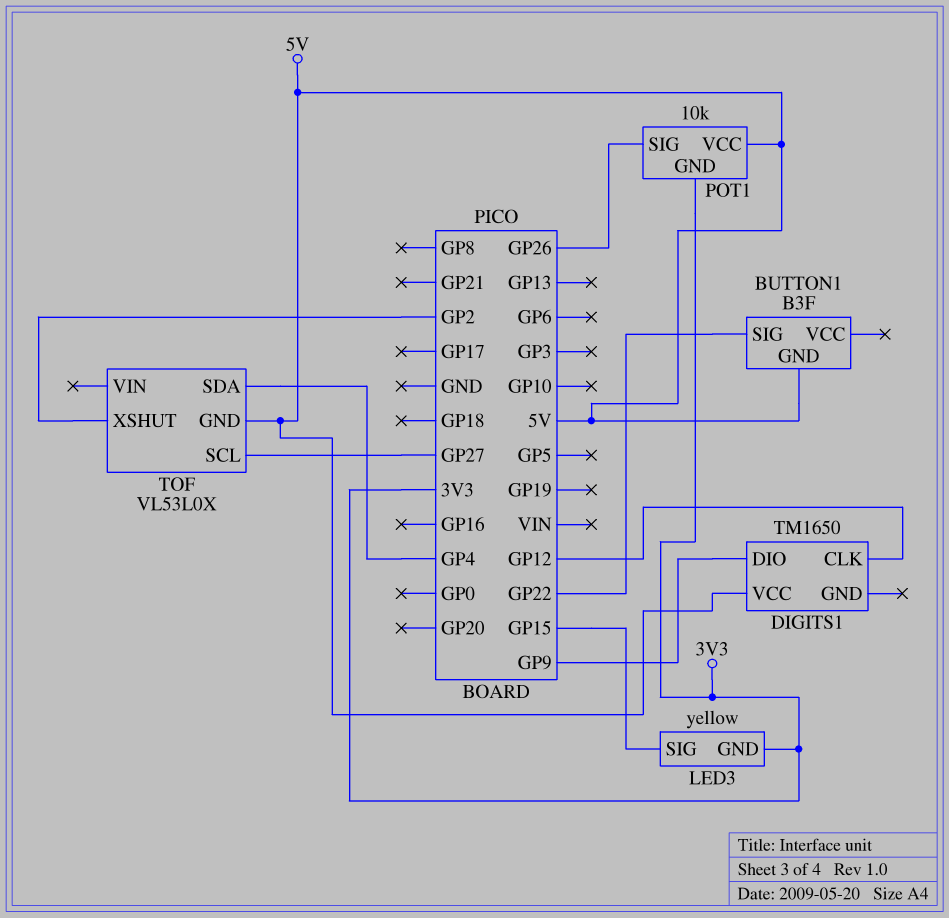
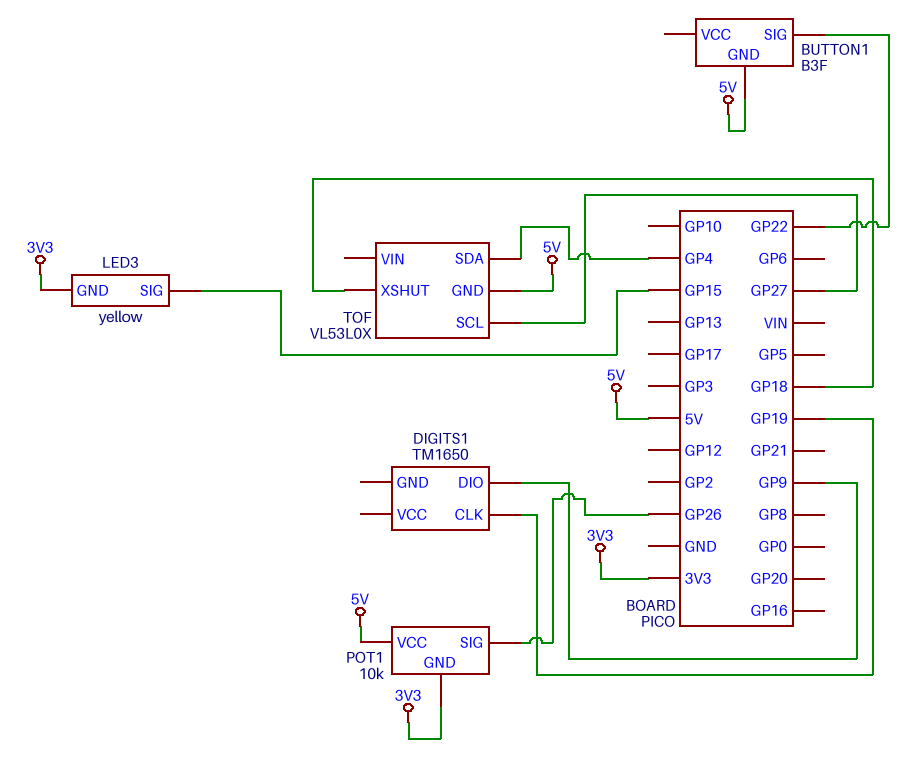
DIGITS1 pin CLK: GP12 -> GP19
DIGITS1 pin VCC: 5V -> none
TOF pin XSHUT: GP2 -> GP18

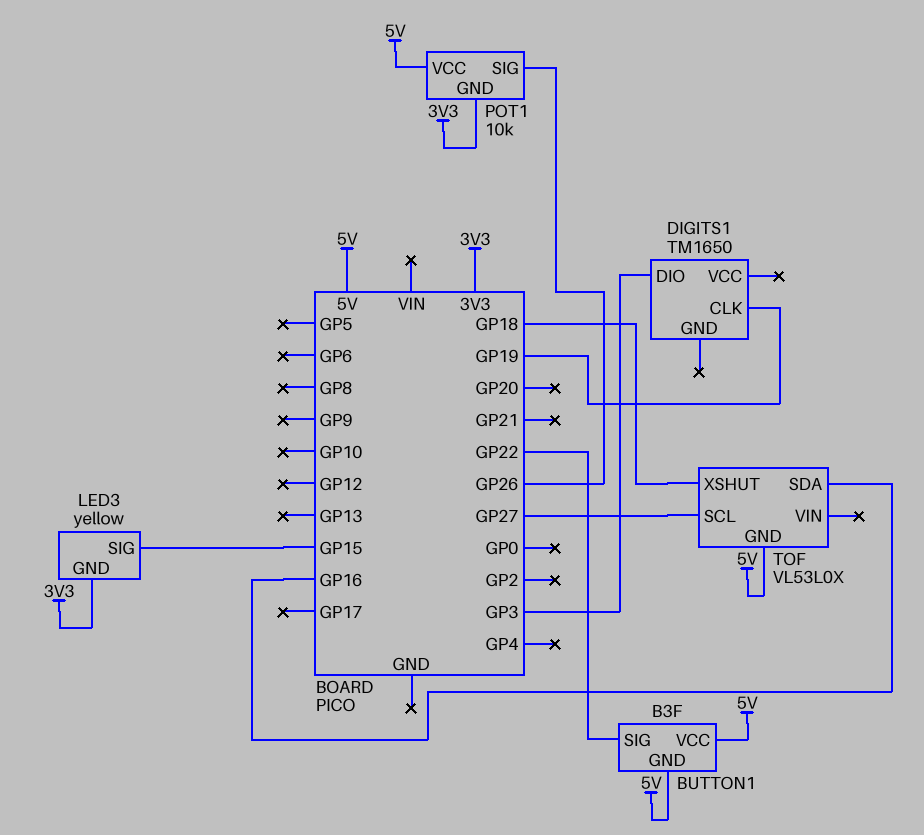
BUTTON1 pin VCC: none -> 5V
DIGITS1 pin DIO: GP9 -> GP3
TOF pin SDA: GP4 -> GP16

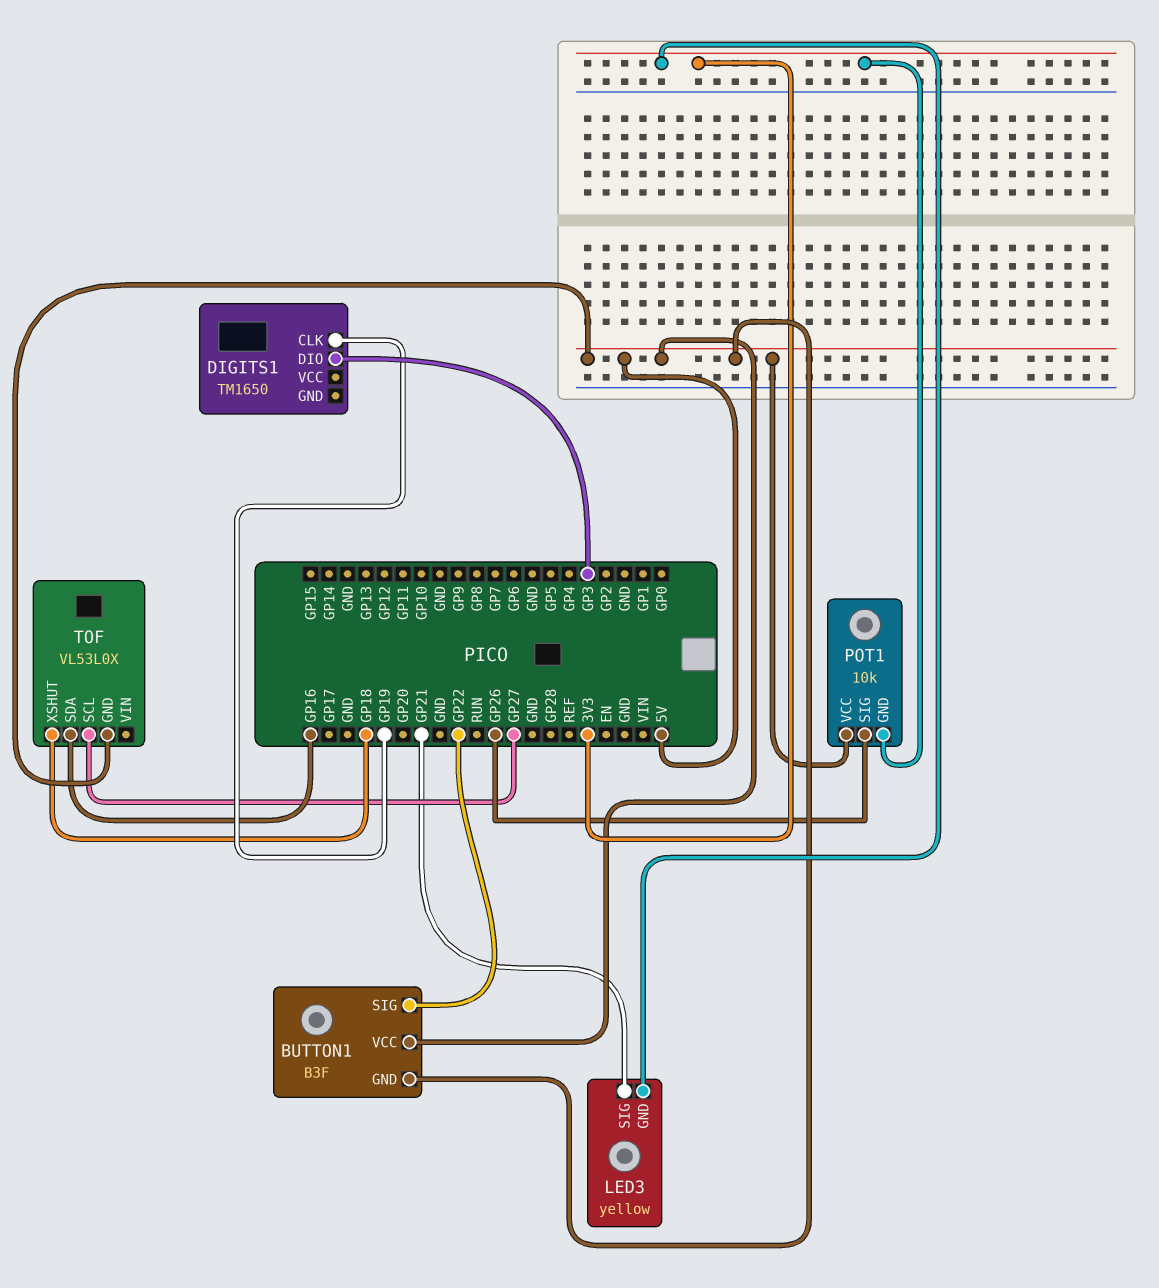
LED3 pin SIG: GP15 -> GP21

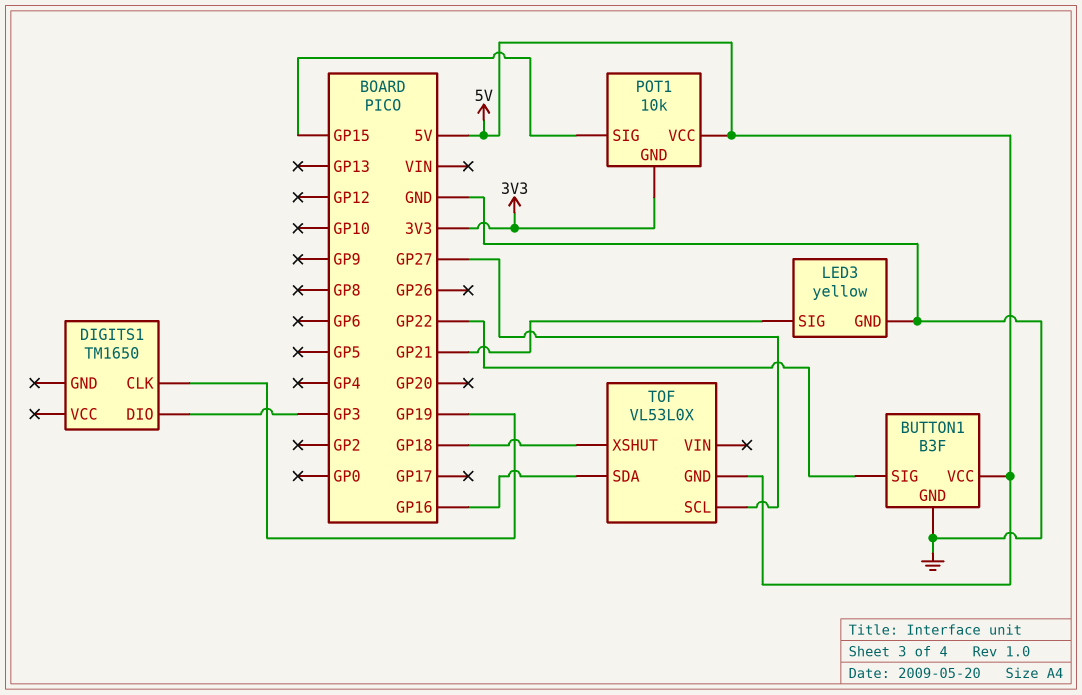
BUTTON1 pin GND: 5V -> GND
LED3 pin GND: 3V3 -> GND
POT1 pin SIG: GP26 -> GP15

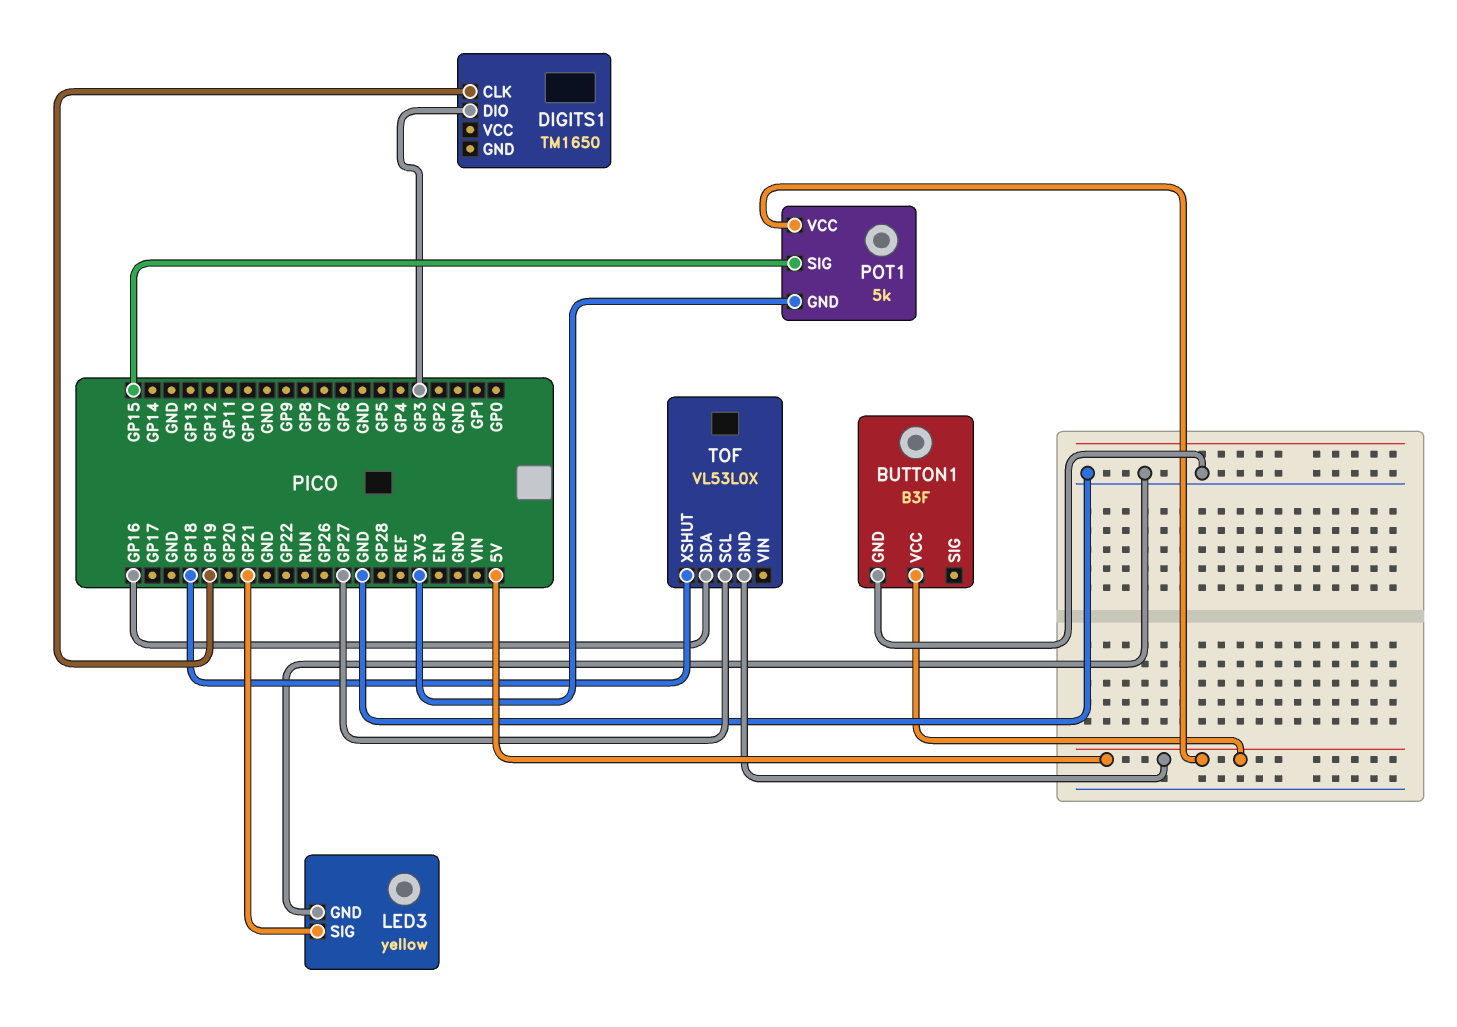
BUTTON1 pin SIG: GP22 -> none
POT1: 10k -> 5k

